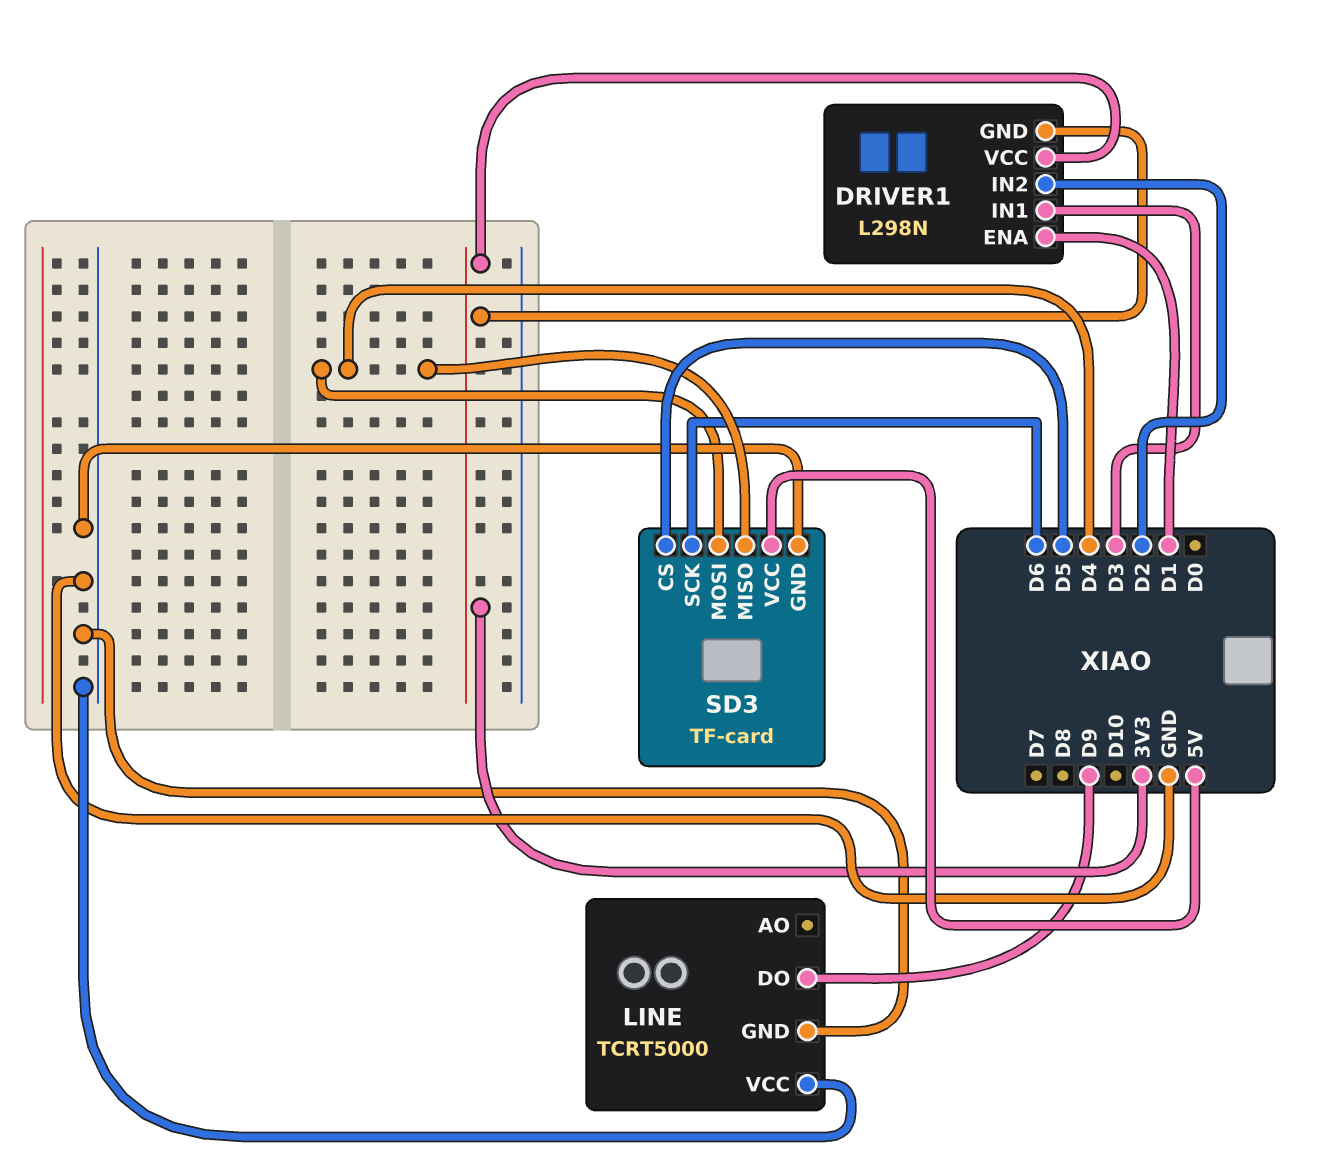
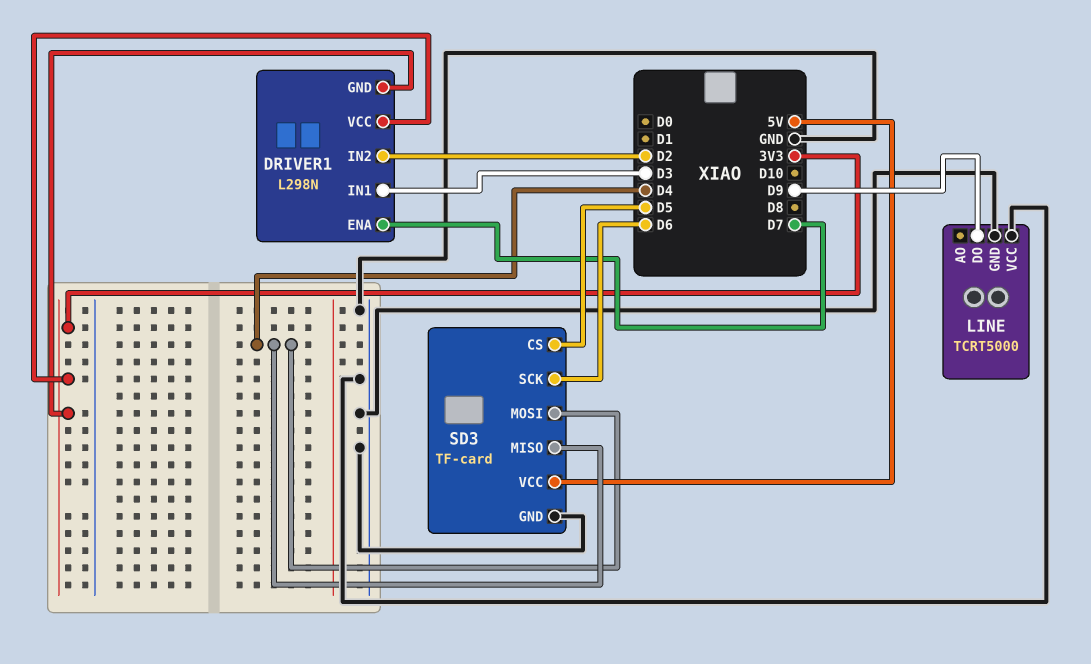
DRIVER1 pin ENA: D1 -> D7

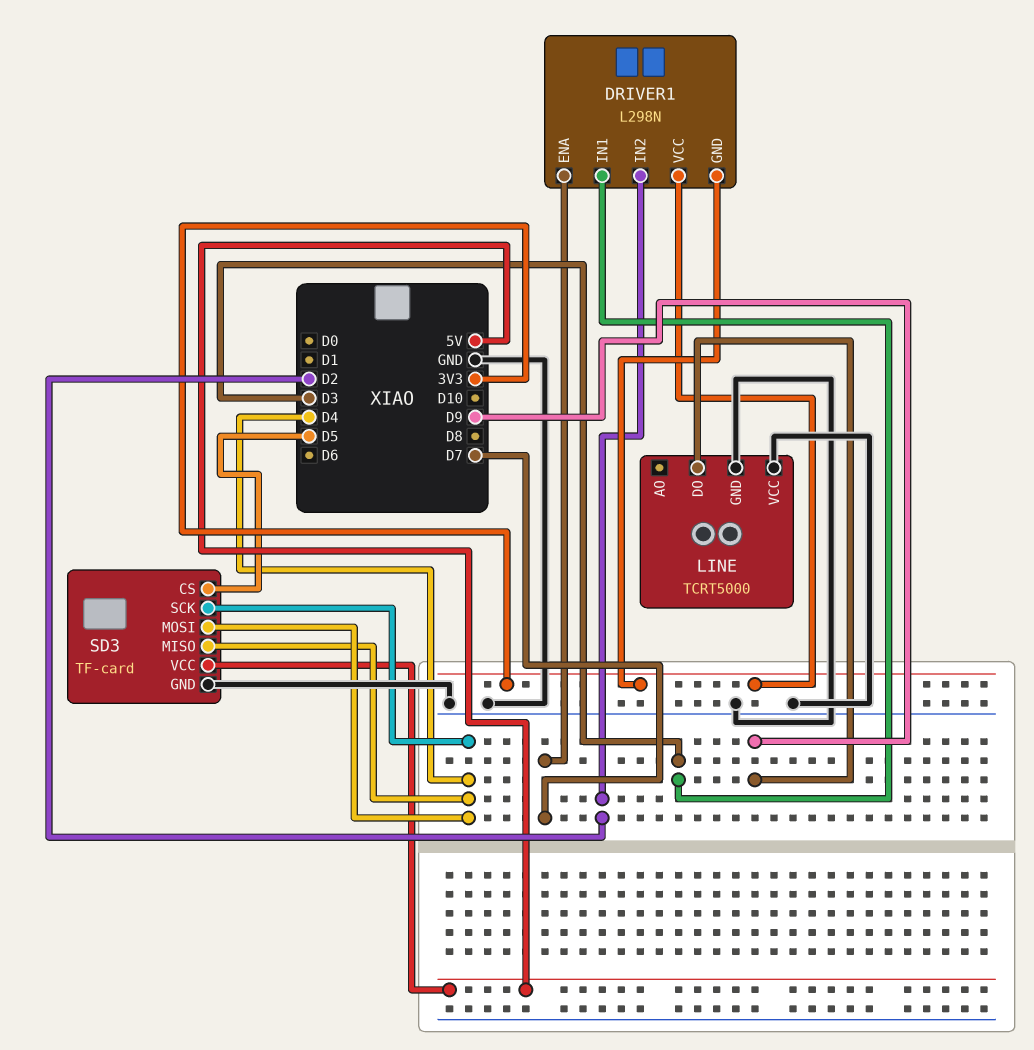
SD3 pin SCK: D6 -> D4

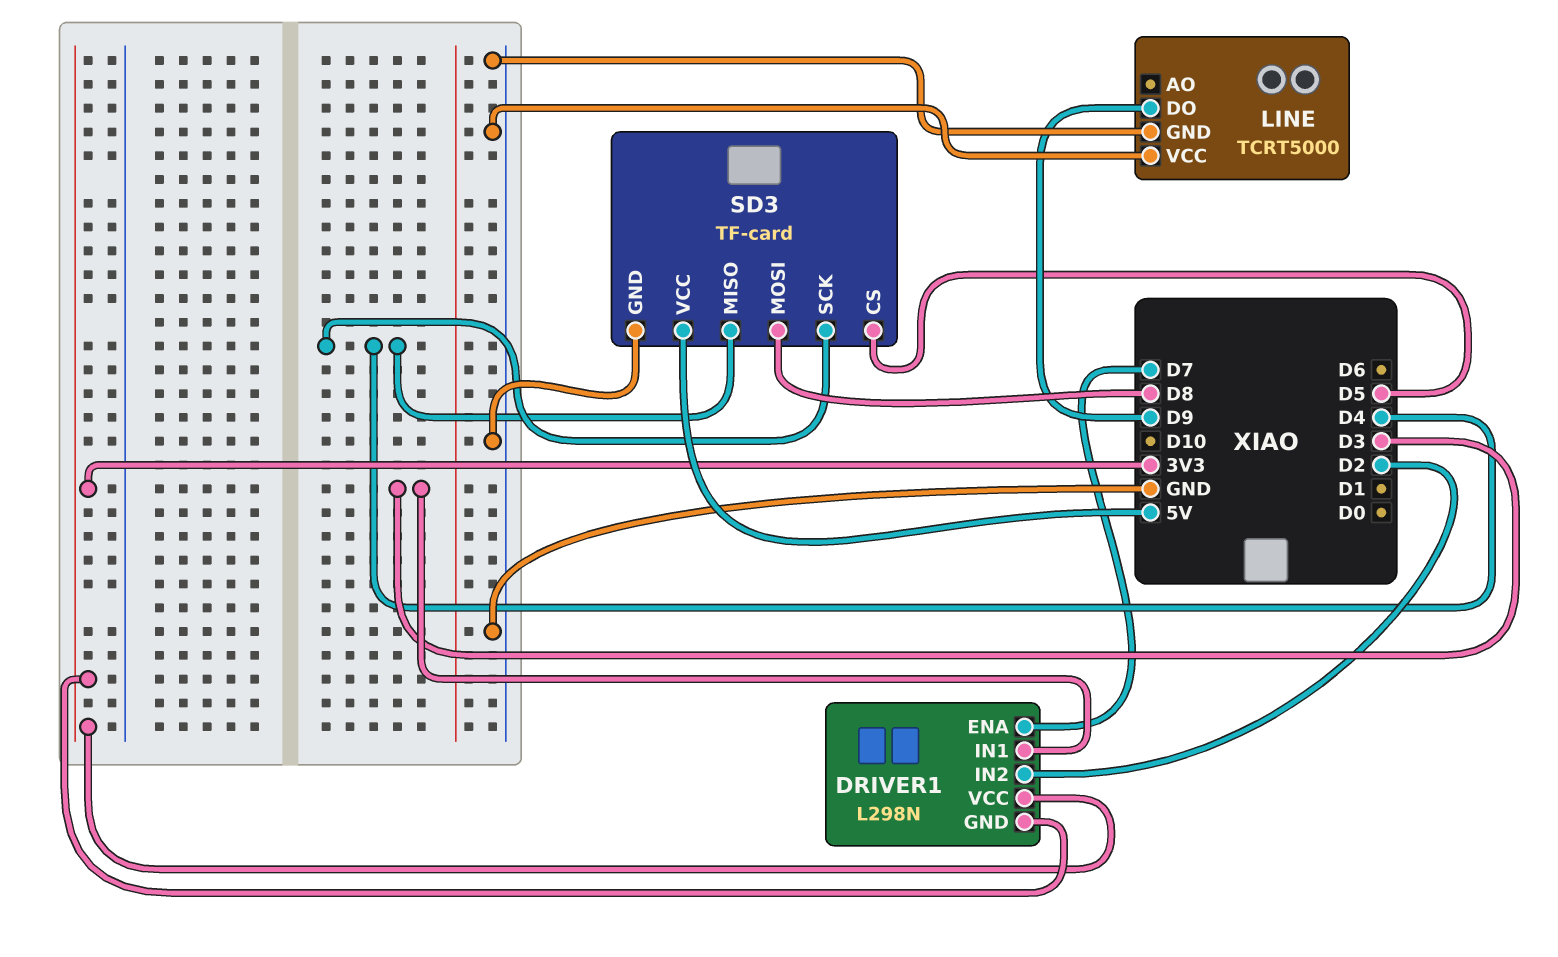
SD3 pin MOSI: D4 -> D8

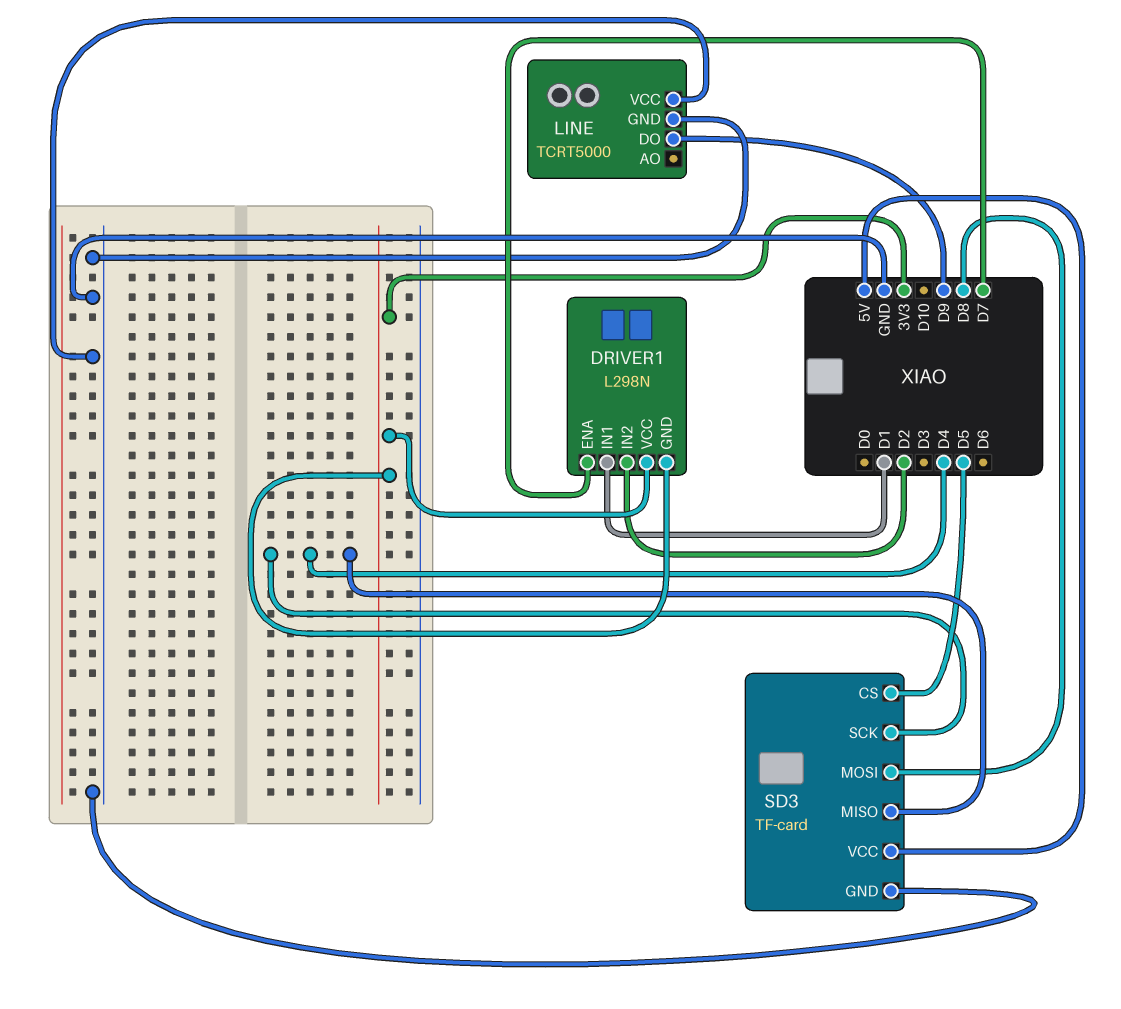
DRIVER1 pin IN1: D3 -> D1

